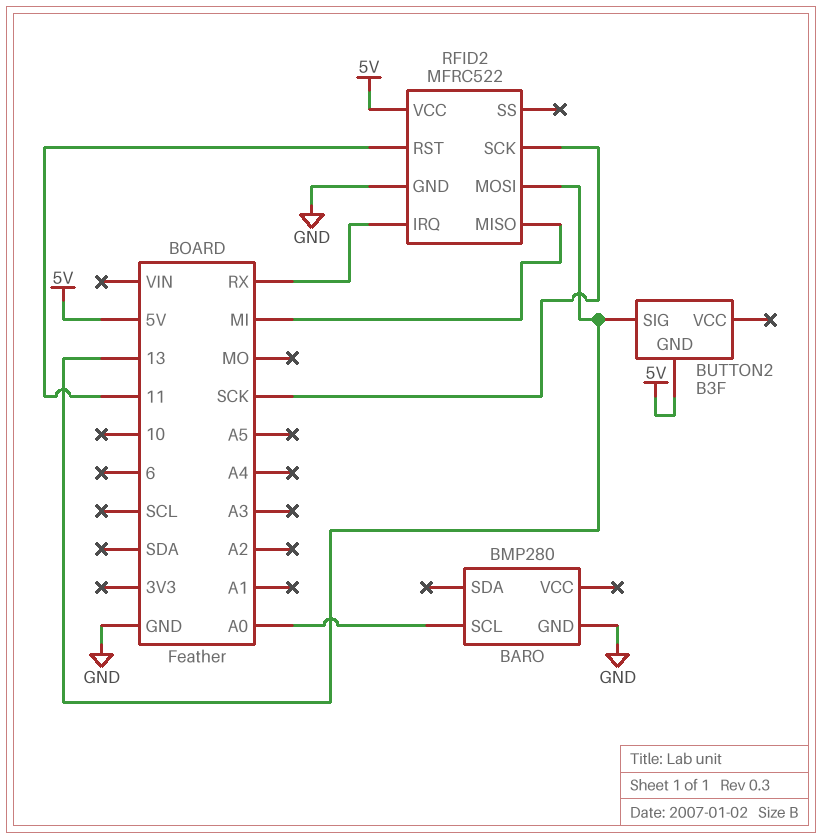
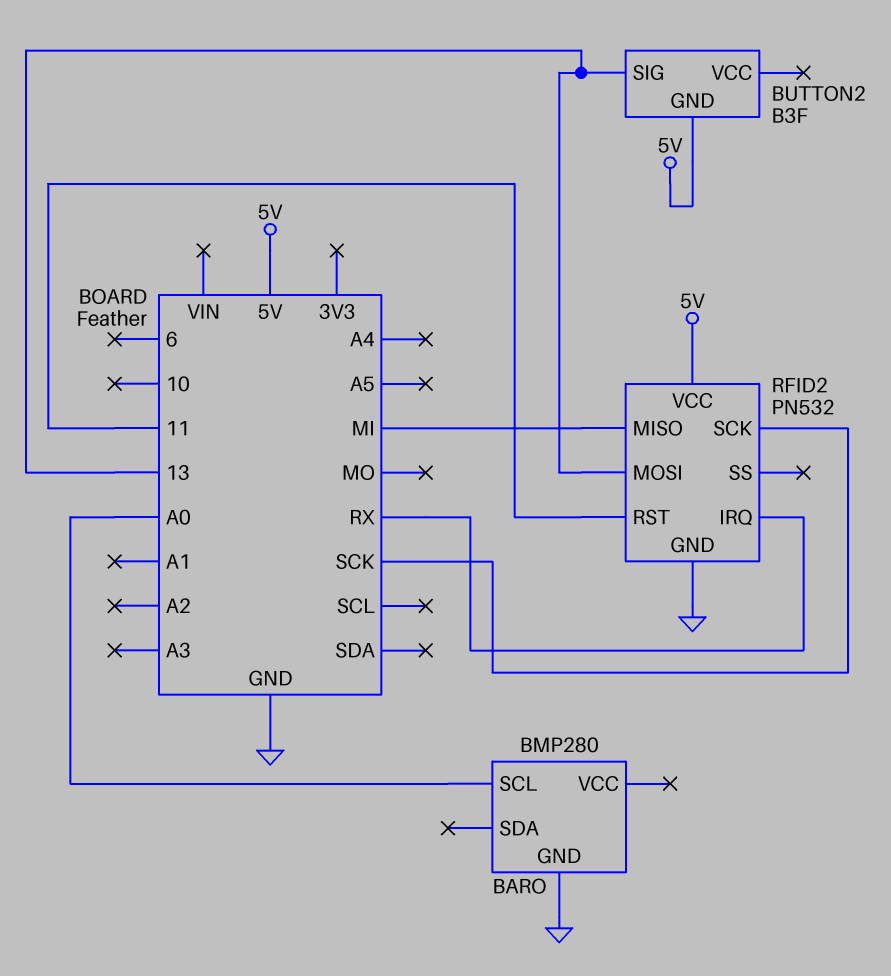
RFID2: MFRC522 -> PN532

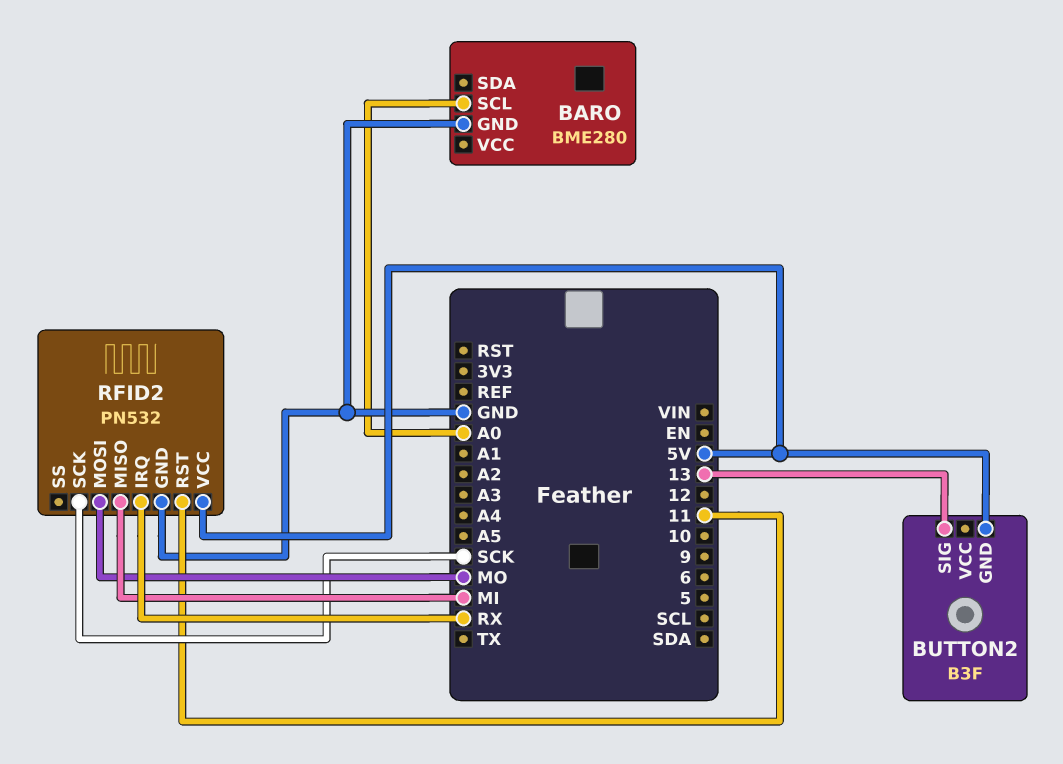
BARO: BMP280 -> BME280
RFID2 pin MOSI: 13 -> MO

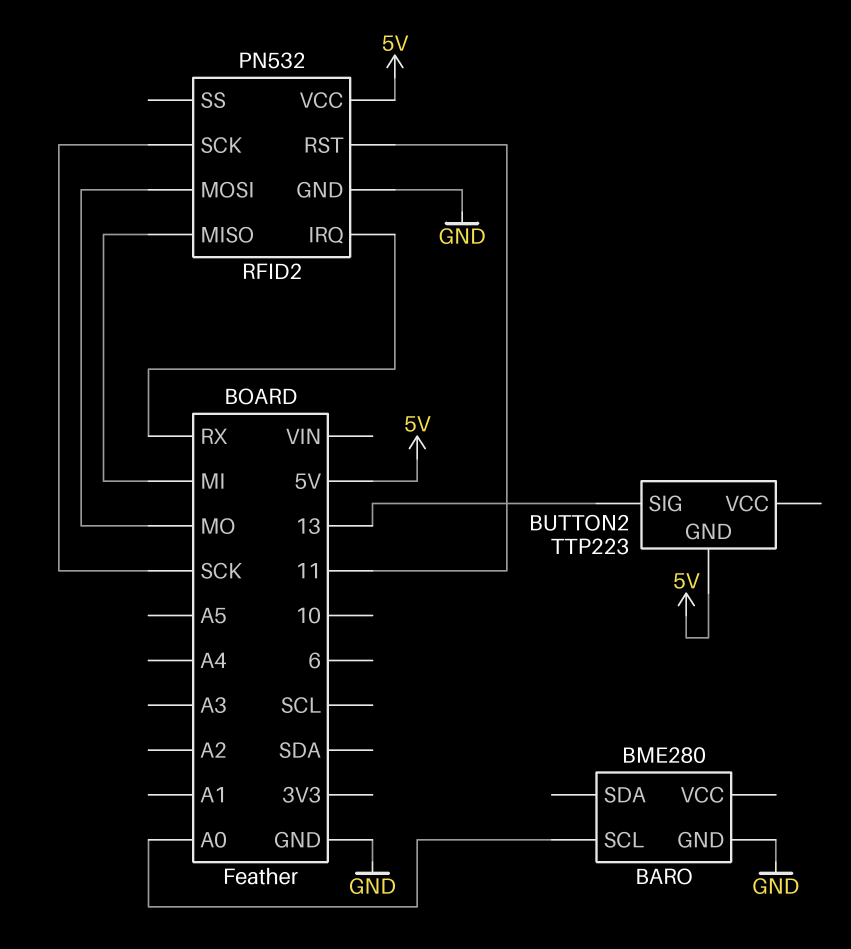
BUTTON2: B3F -> TTP223

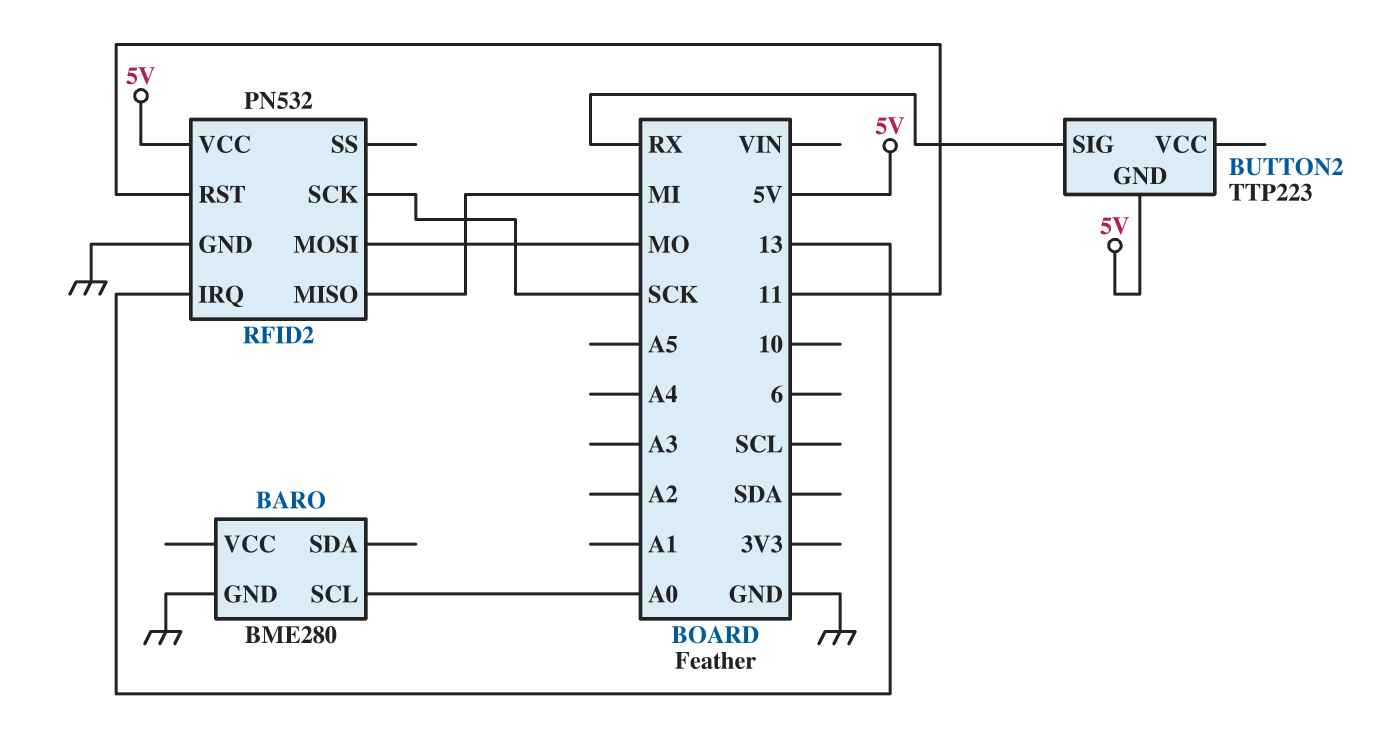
BUTTON2 pin SIG: 13 -> RX
RFID2 pin IRQ: RX -> 13

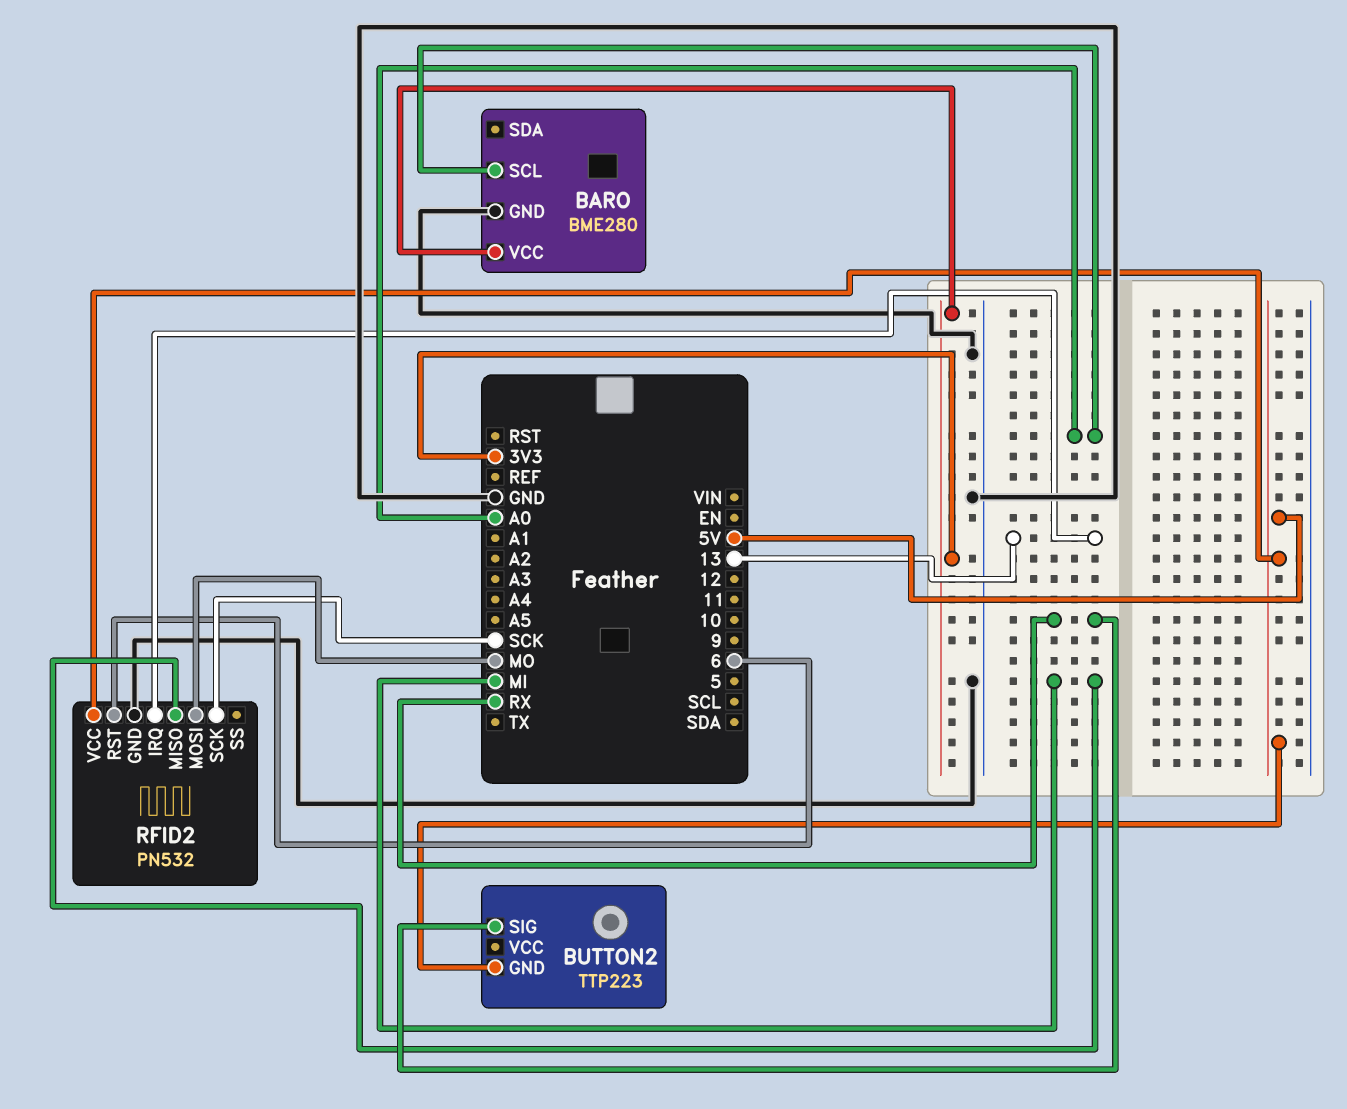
BARO pin VCC: none -> 3V3
RFID2 pin RST: 11 -> 6

